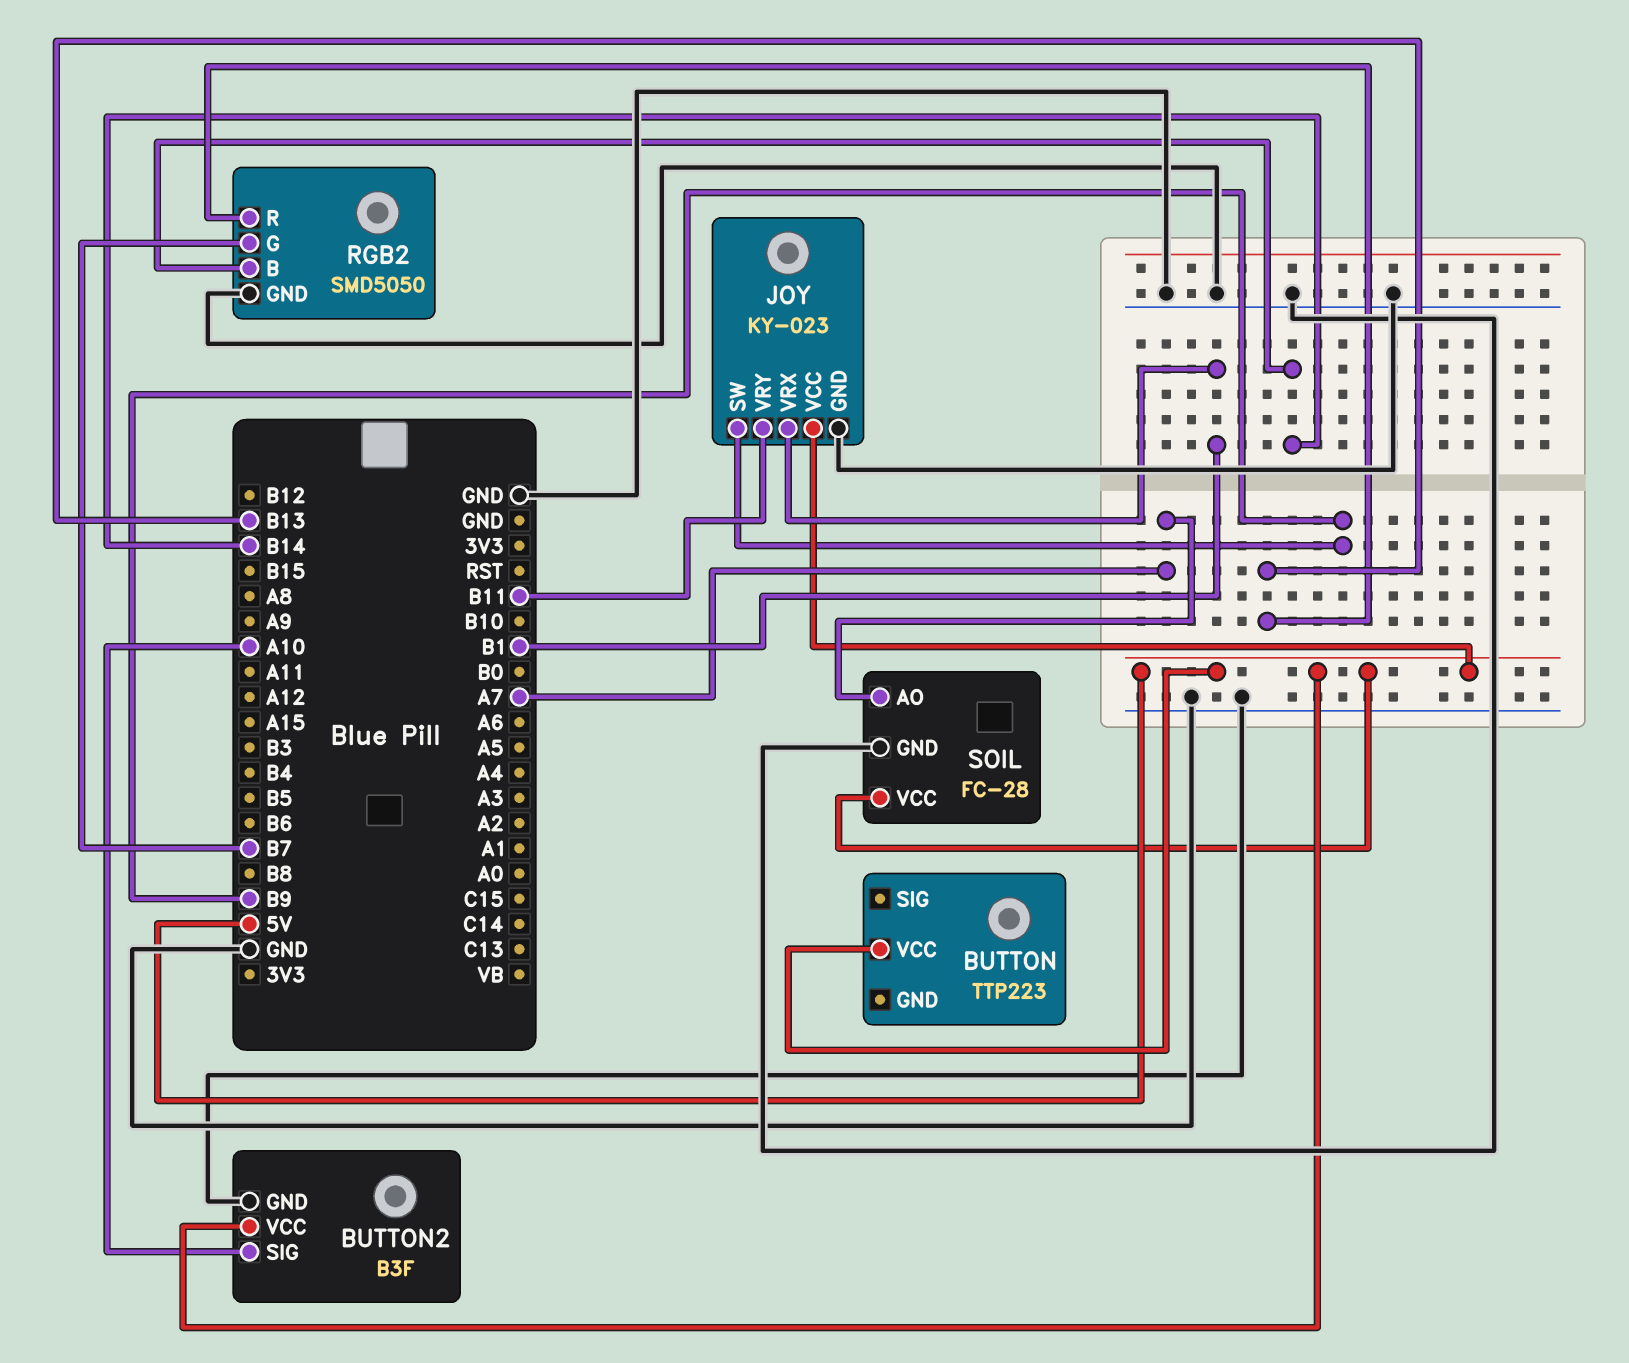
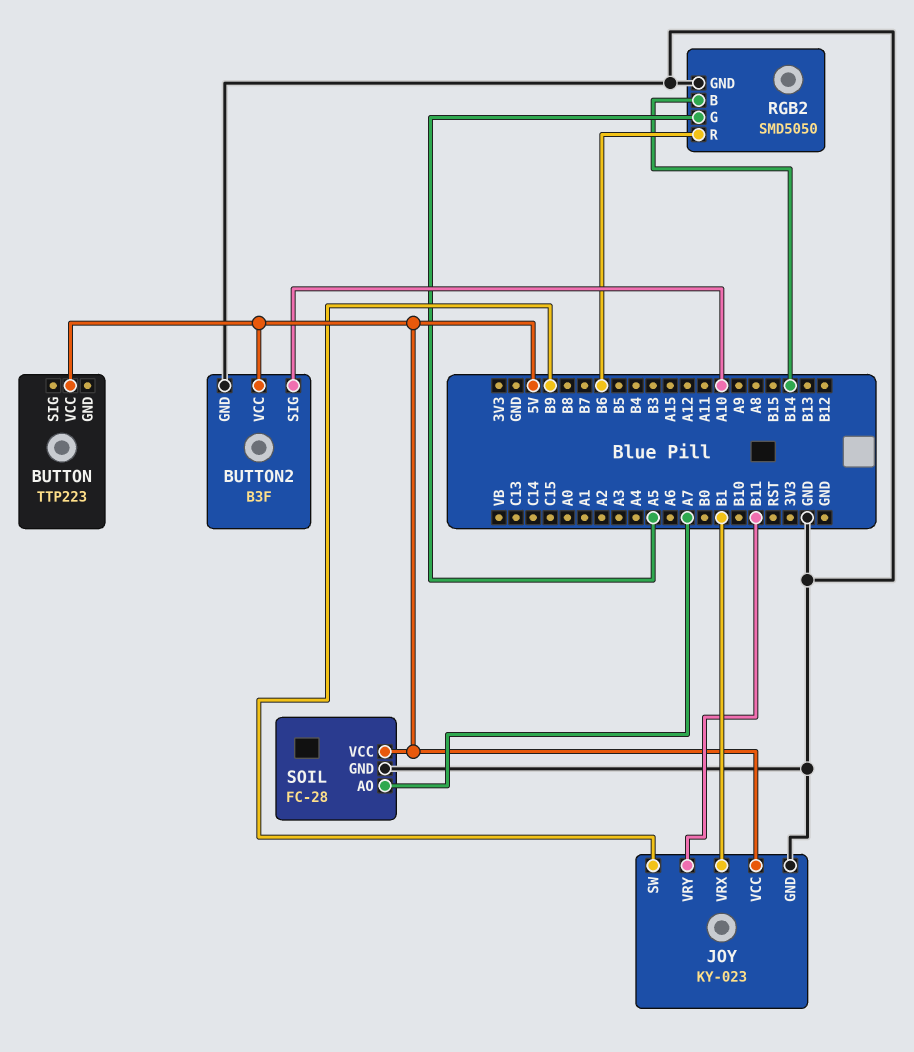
RGB2 pin G: B7 -> A5
RGB2 pin R: B13 -> B6

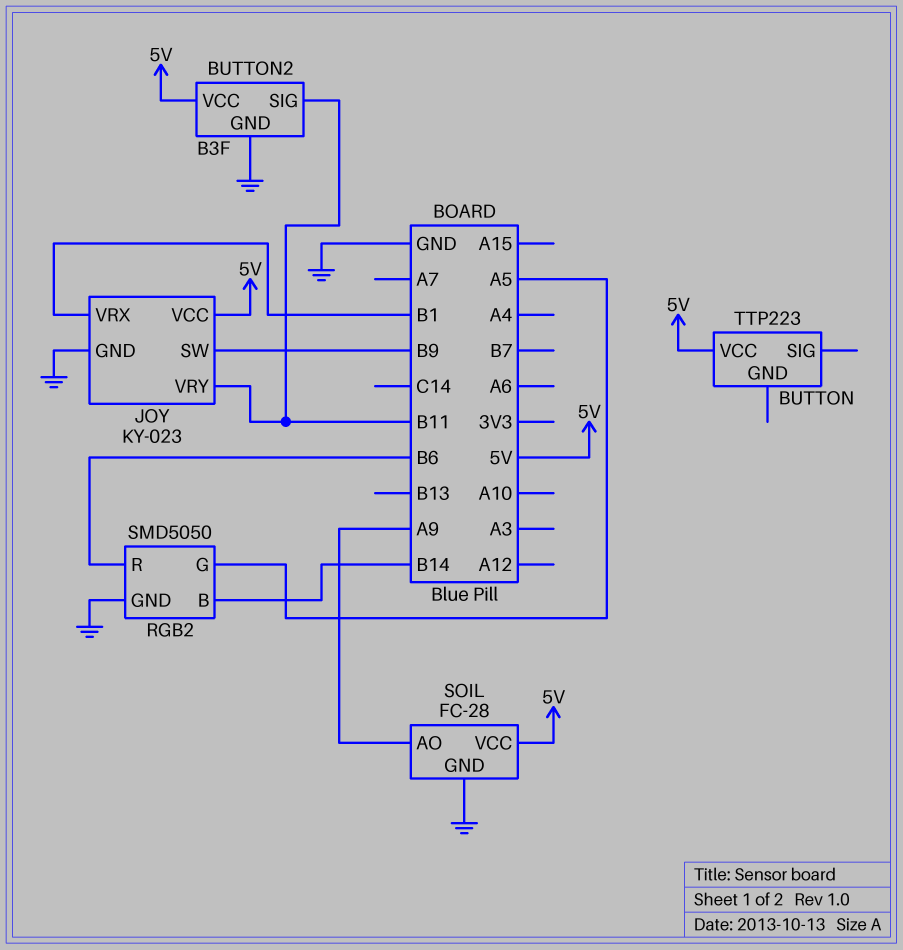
BUTTON2 pin SIG: A10 -> B11
SOIL pin AO: A7 -> A9

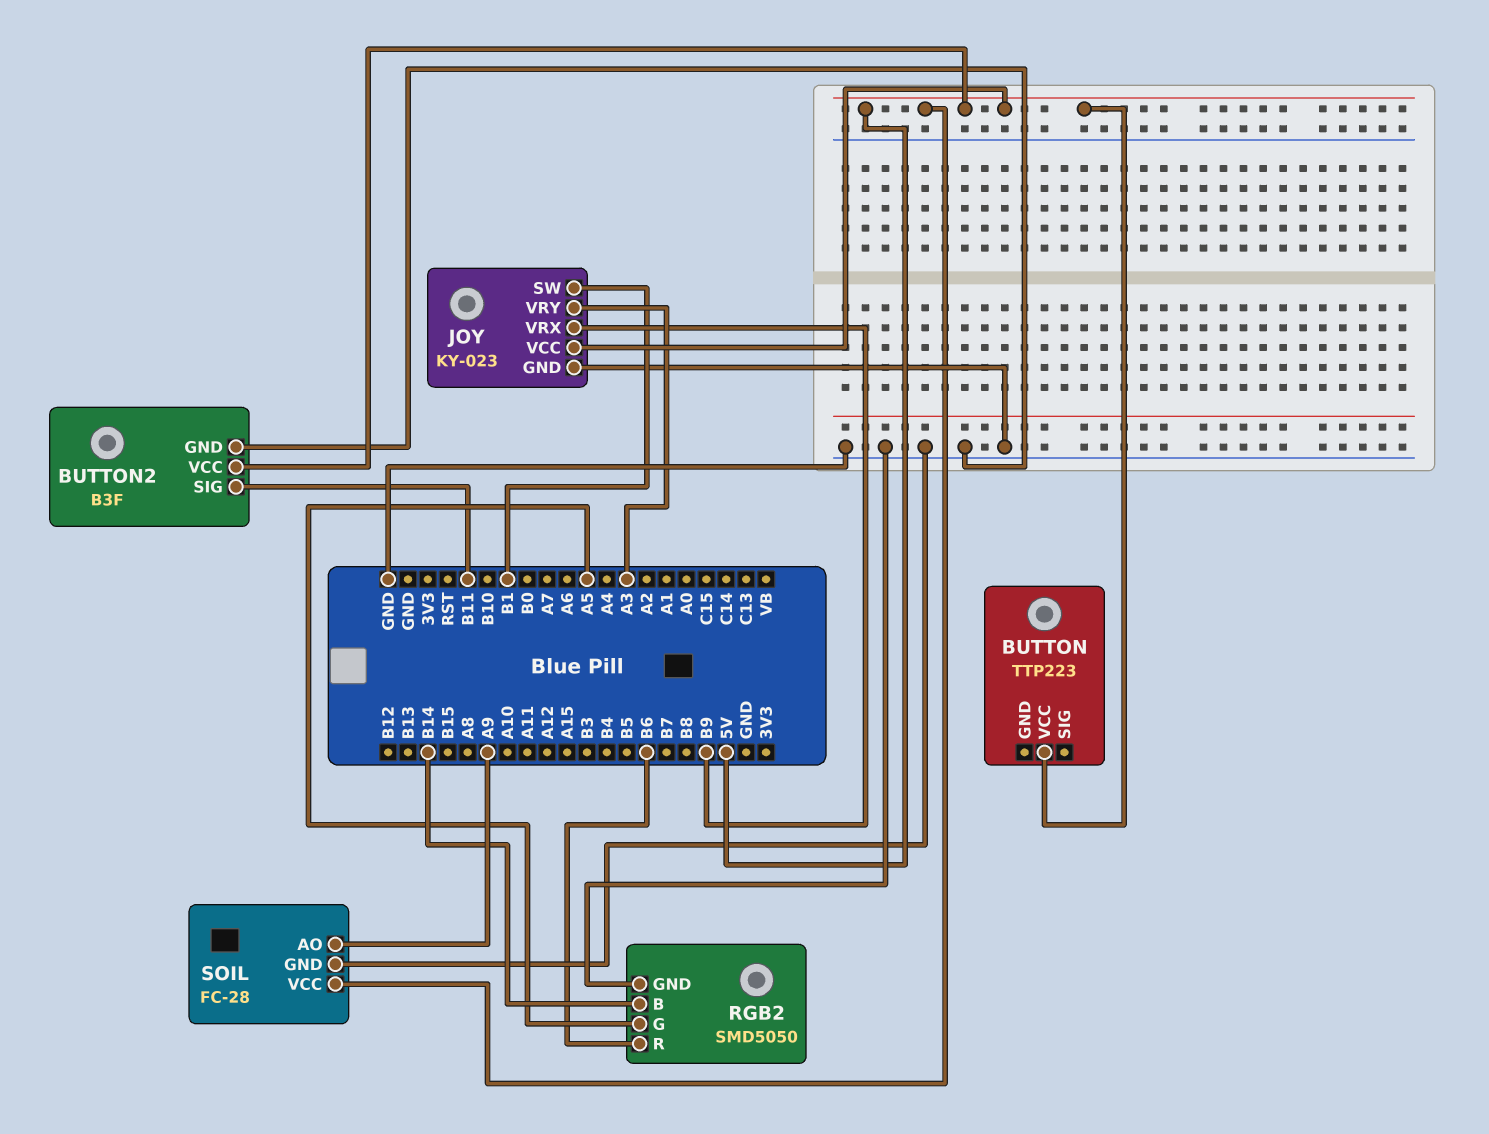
JOY pin SW: B9 -> B1
JOY pin VRX: B1 -> B9
JOY pin VRY: B11 -> A3

